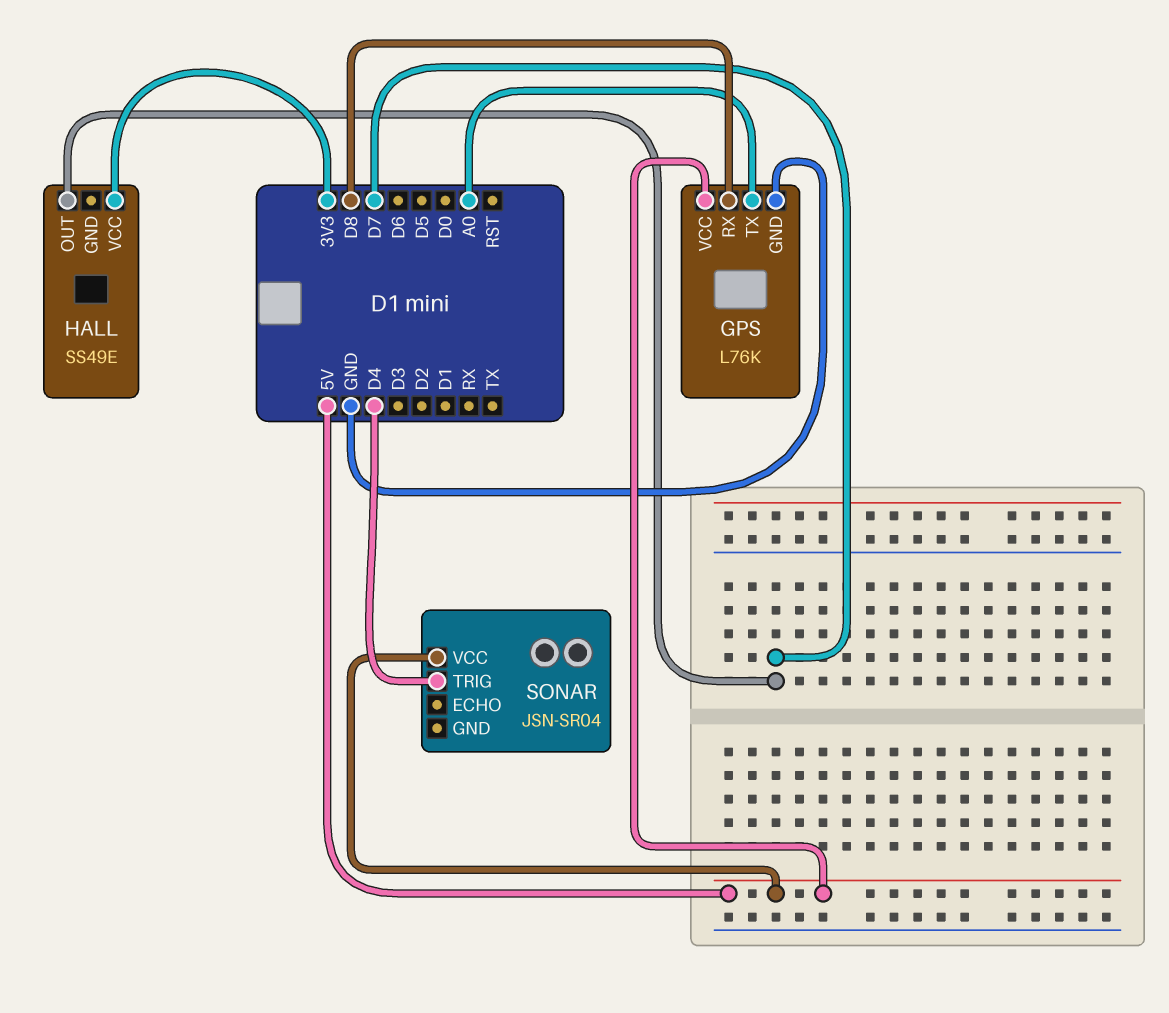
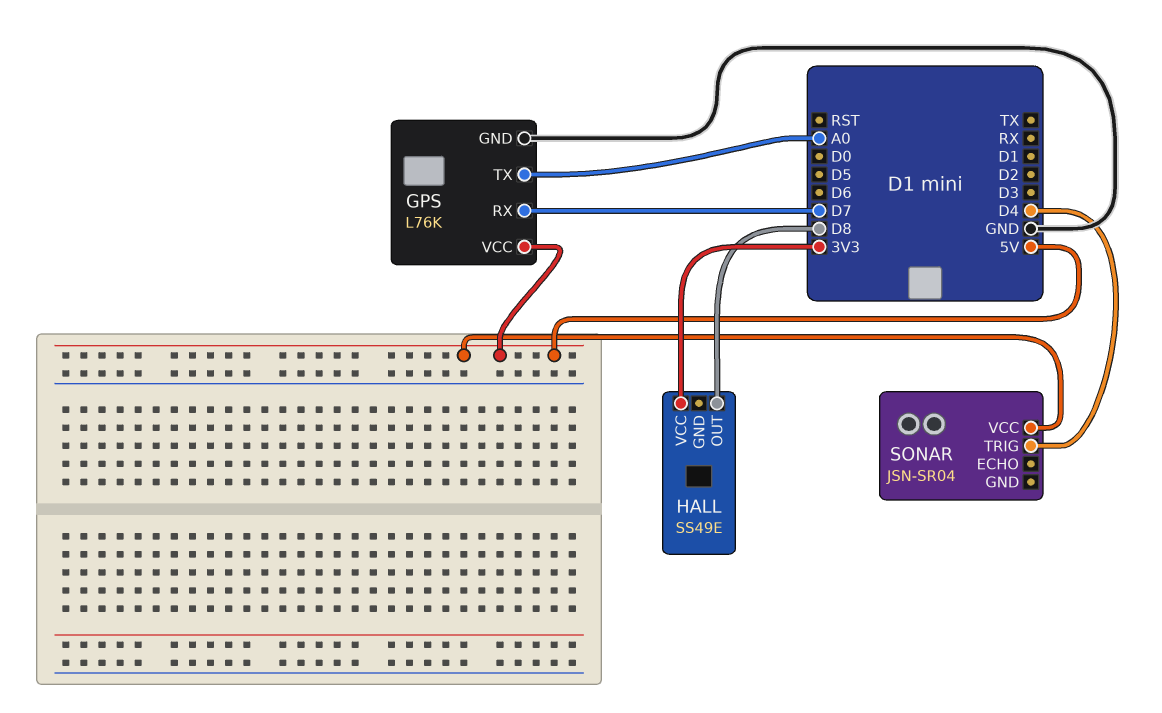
GPS pin RX: D8 -> D7
HALL pin OUT: D7 -> D8

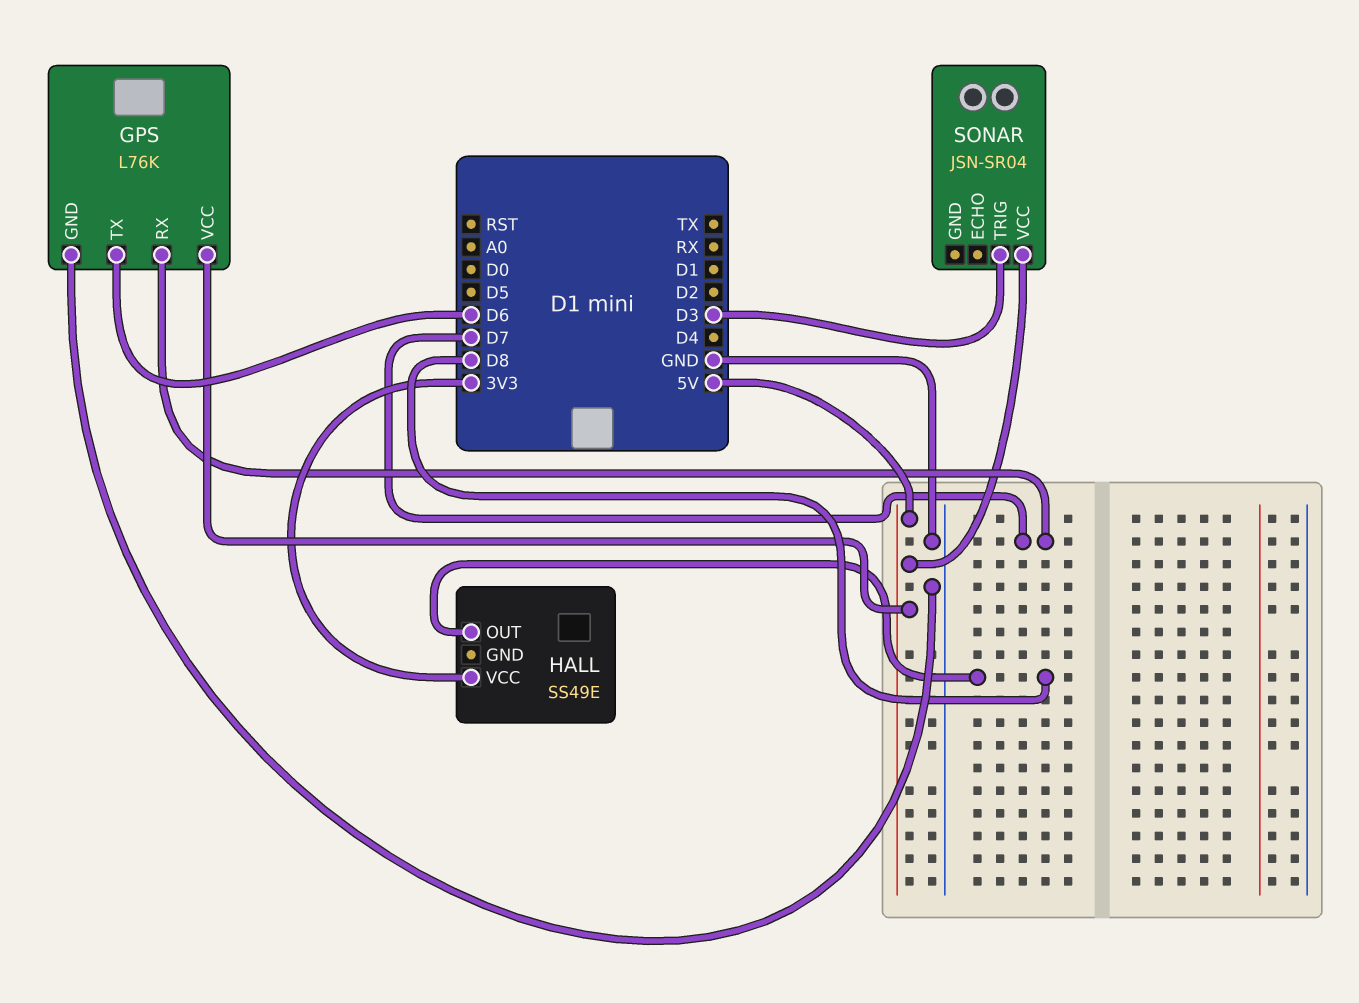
GPS pin TX: A0 -> D6
SONAR pin TRIG: D4 -> D3

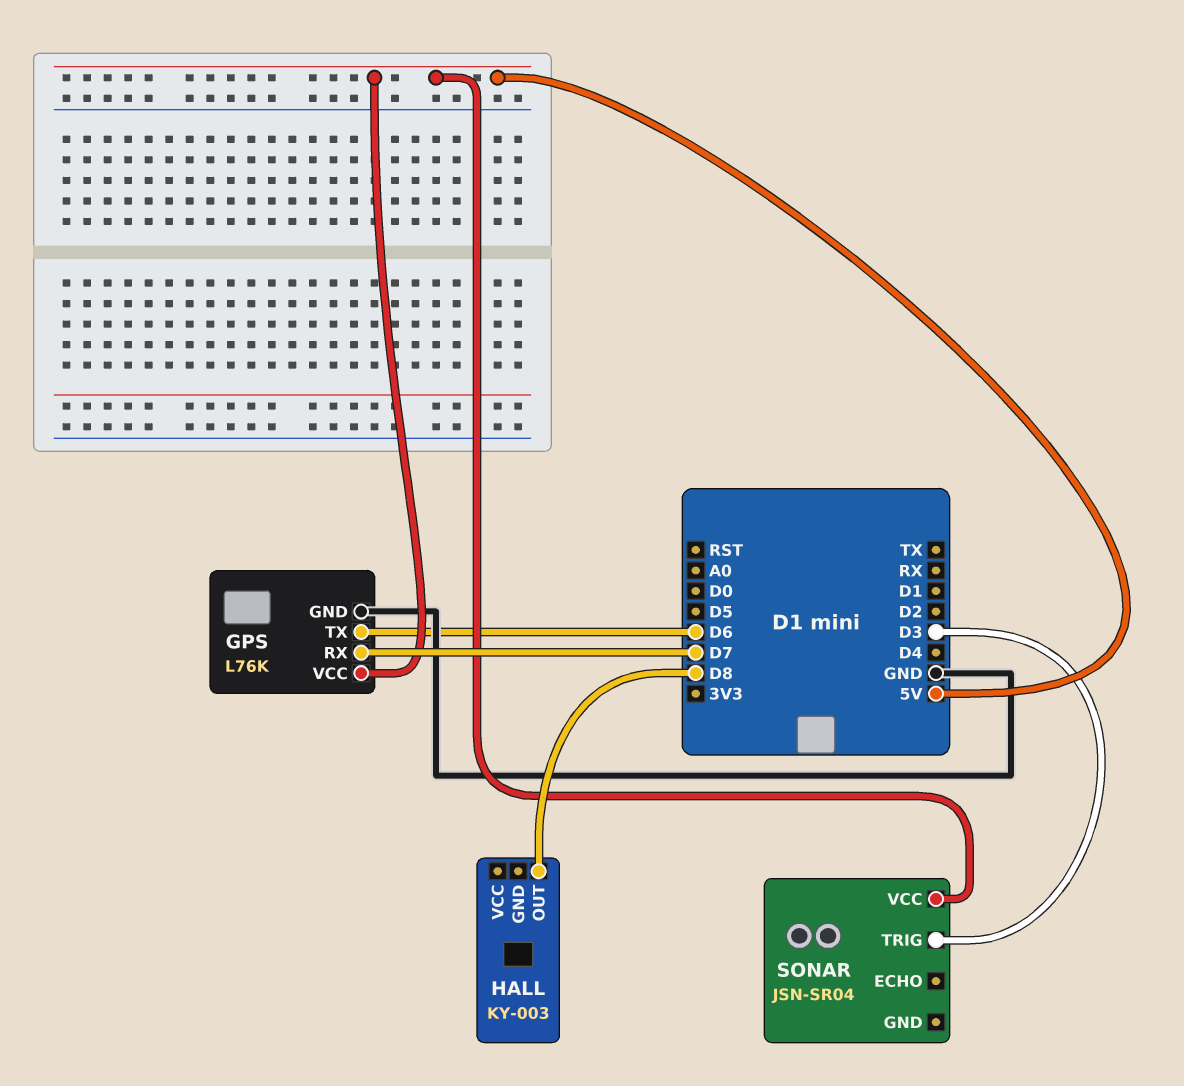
HALL: SS49E -> KY-003
HALL pin VCC: 3V3 -> none

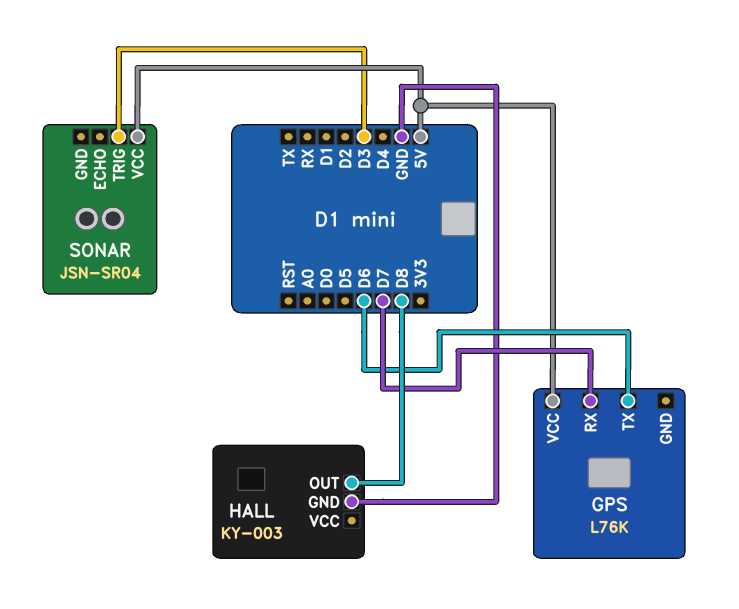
GPS pin GND: GND -> none
HALL pin GND: none -> GND

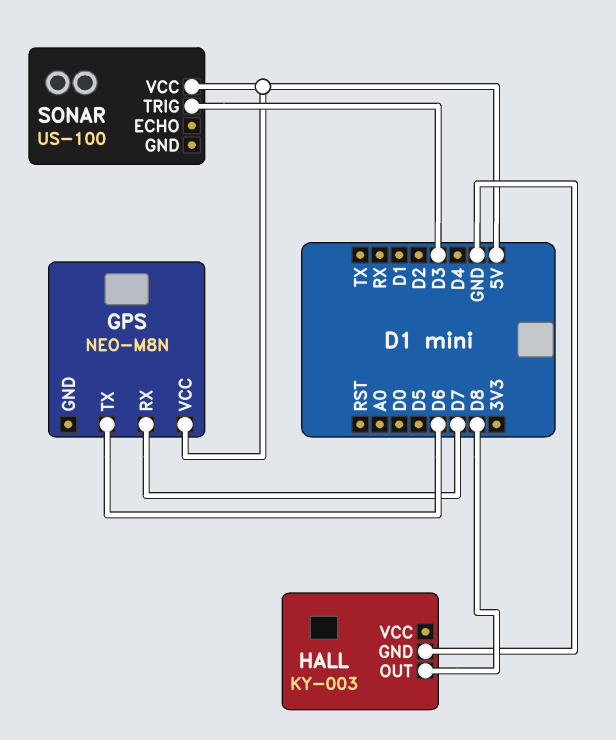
GPS: L76K -> NEO-M8N
SONAR: JSN-SR04 -> US-100

